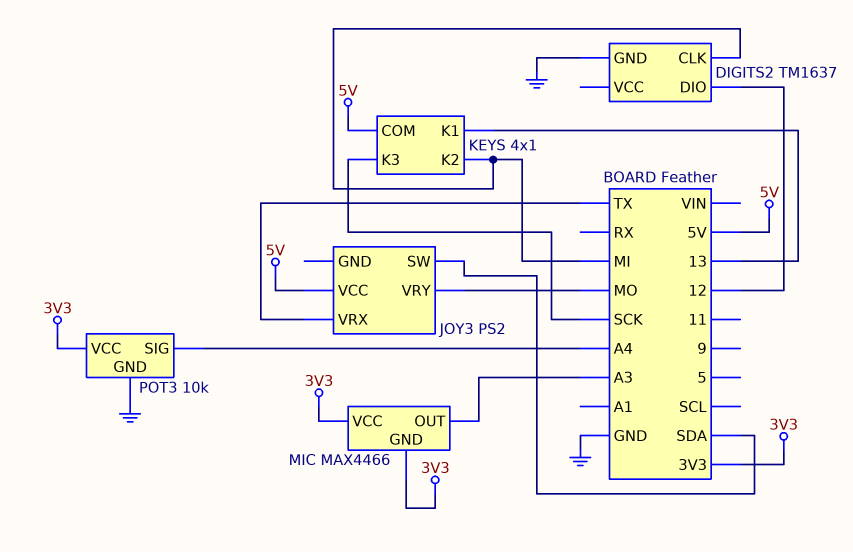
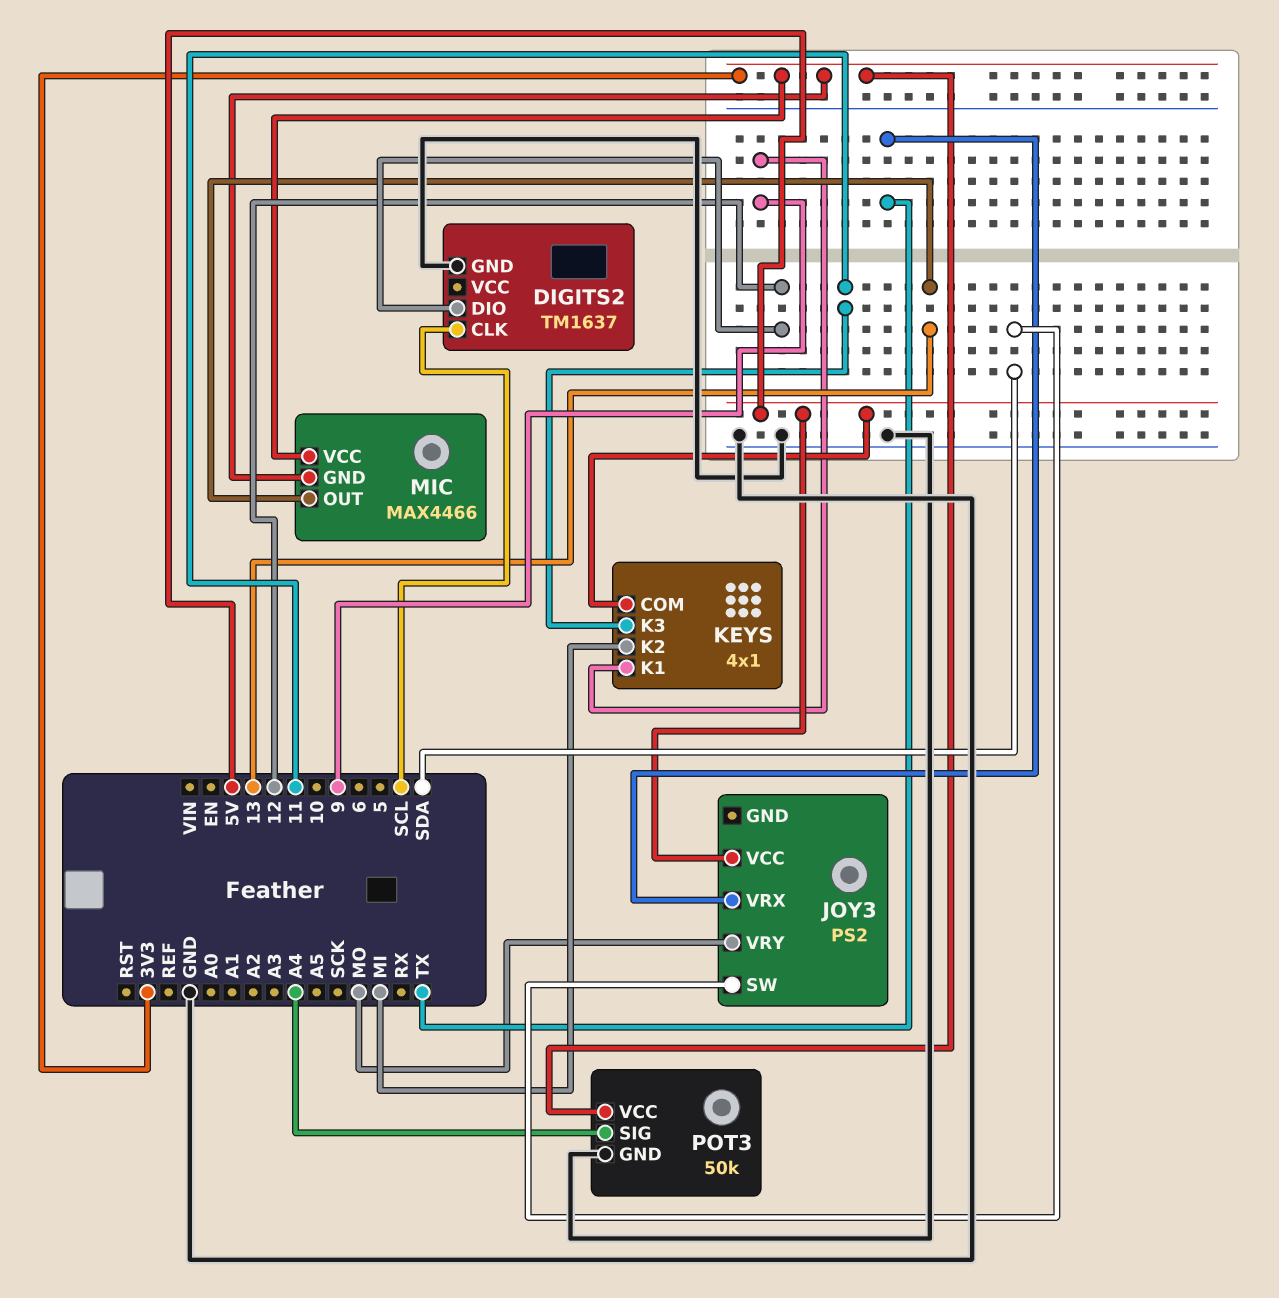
DIGITS2 pin CLK: MI -> SCL
KEYS pin K1: 13 -> 9
KEYS pin K3: SCK -> 11
MIC pin OUT: A3 -> 13
POT3: 10k -> 50k

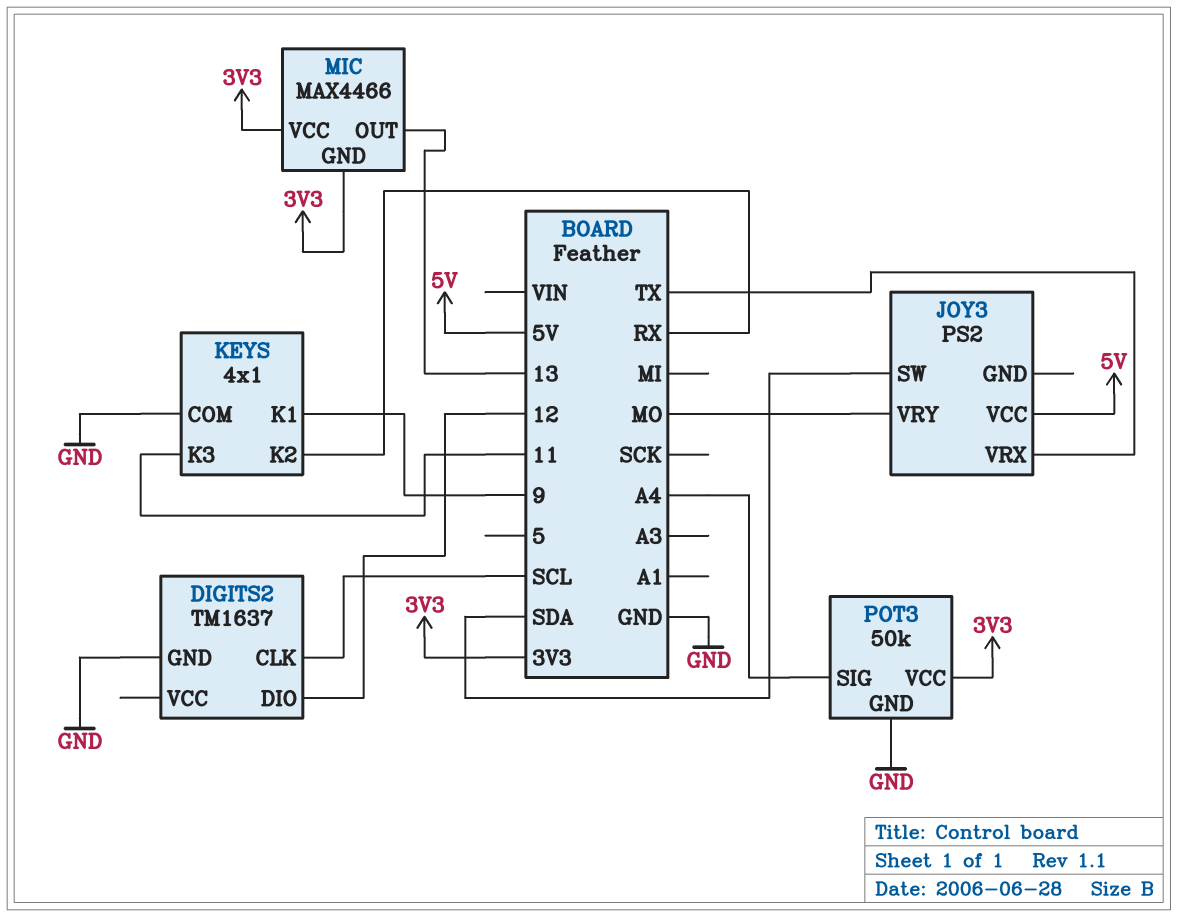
KEYS pin COM: 5V -> GND
KEYS pin K2: MI -> RX

